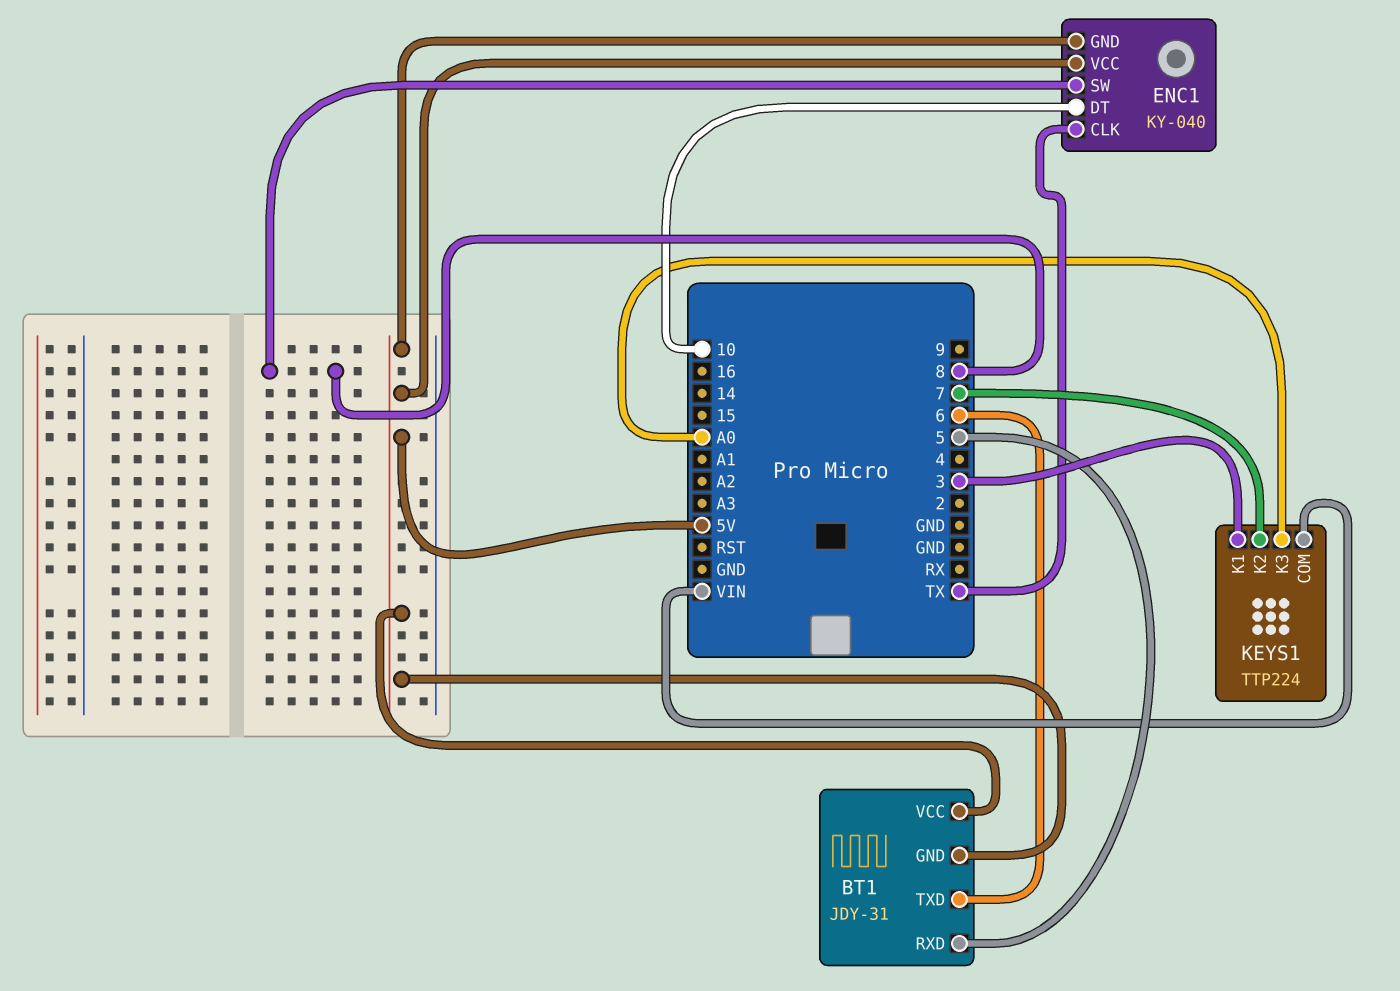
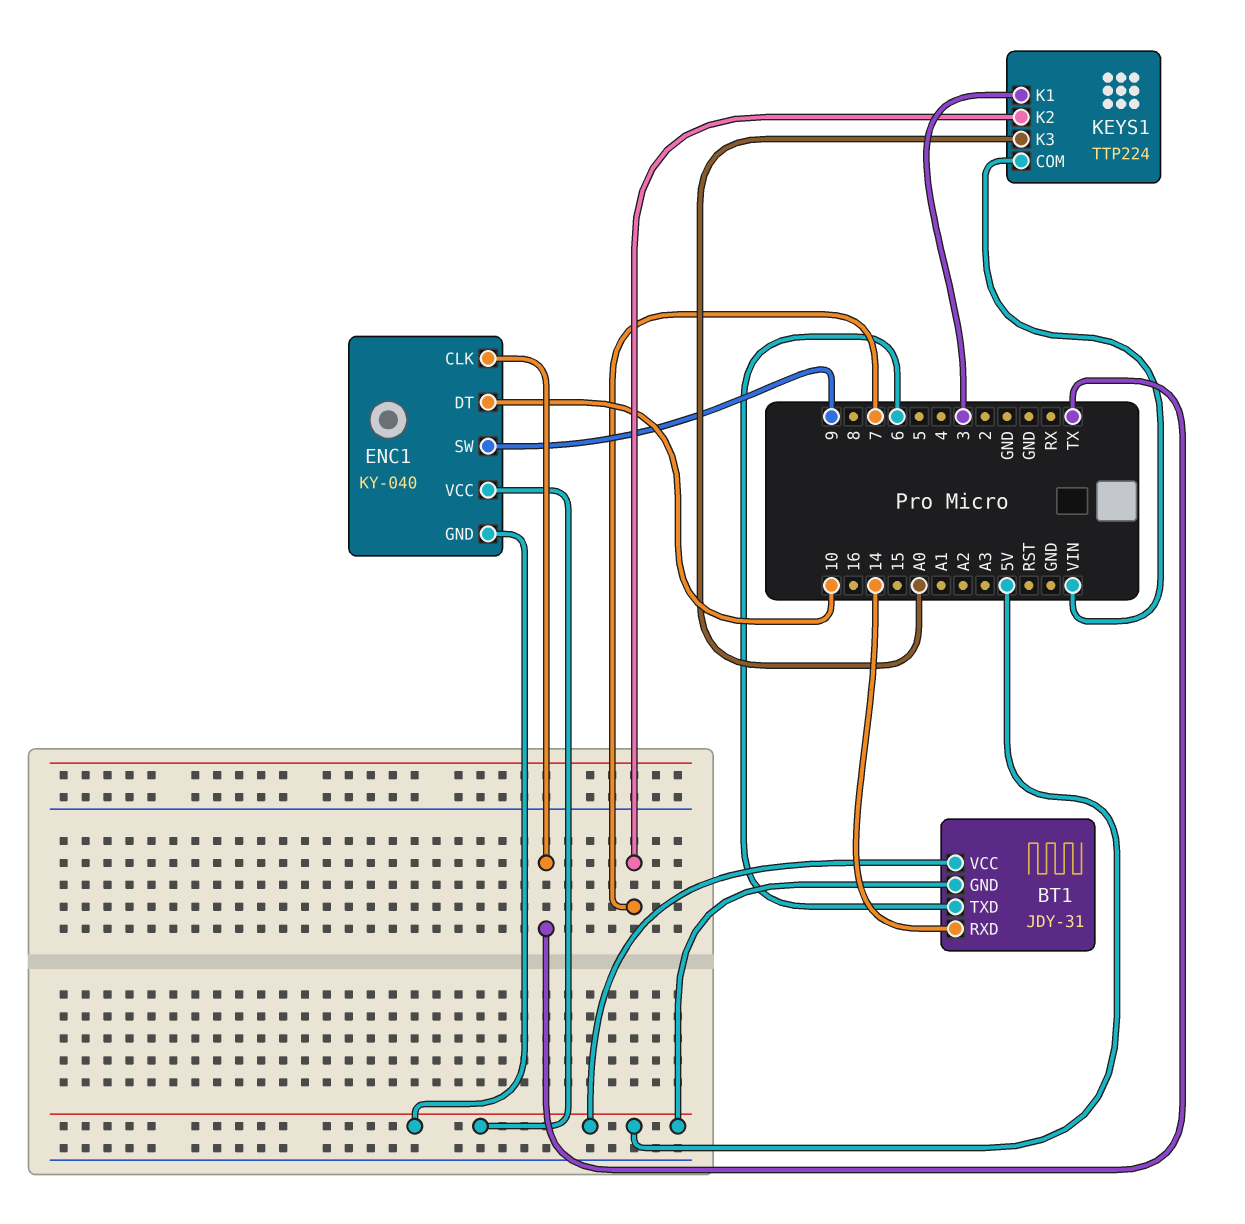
BT1 pin RXD: 5 -> 14
ENC1 pin SW: 8 -> 9

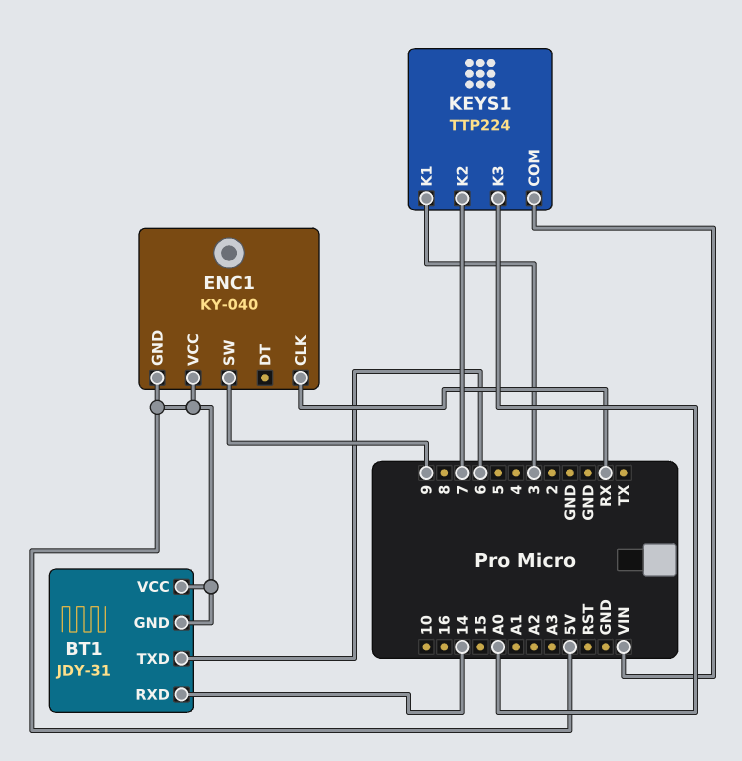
ENC1 pin CLK: TX -> RX
ENC1 pin DT: 10 -> none

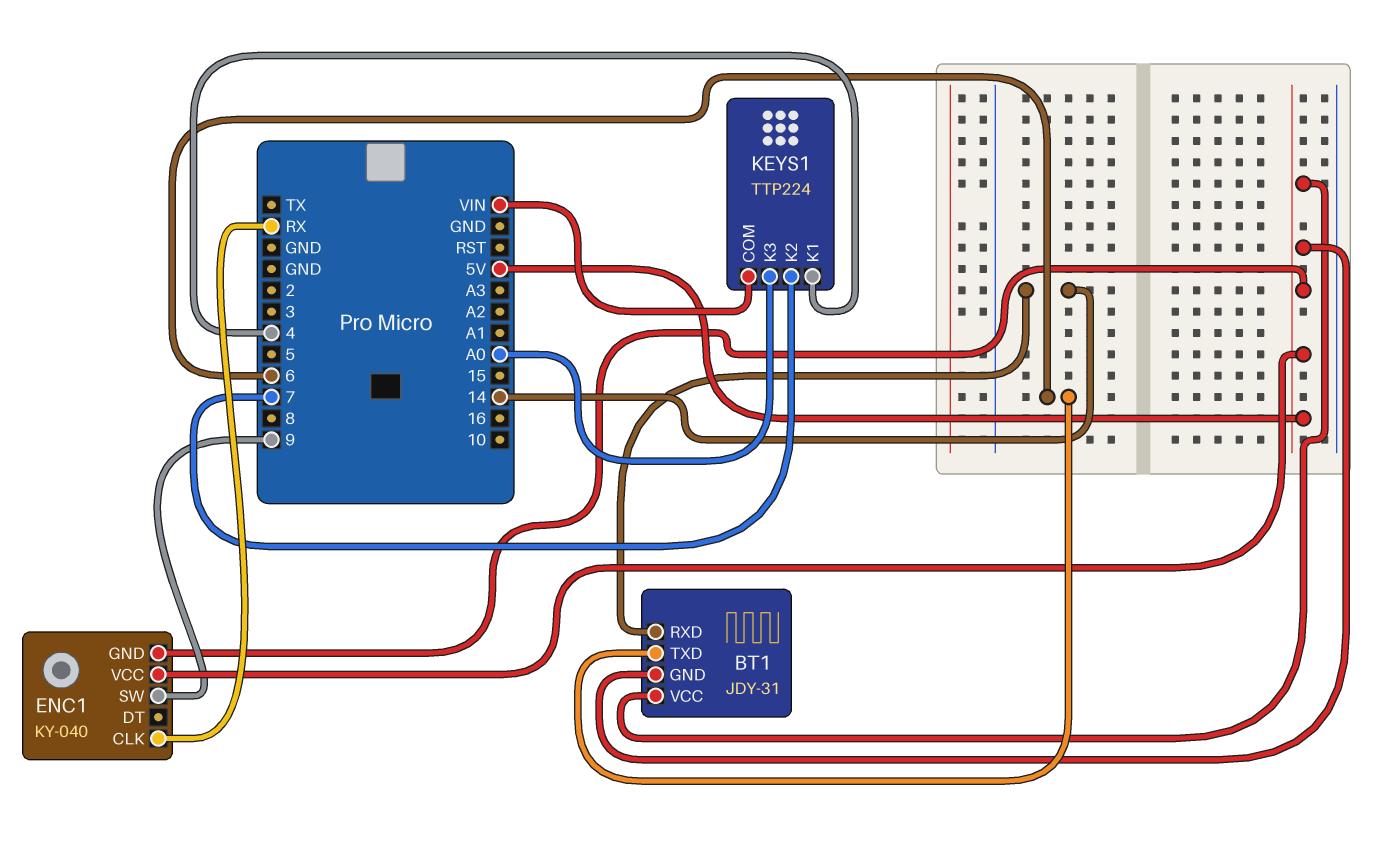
KEYS1 pin K1: 3 -> 4

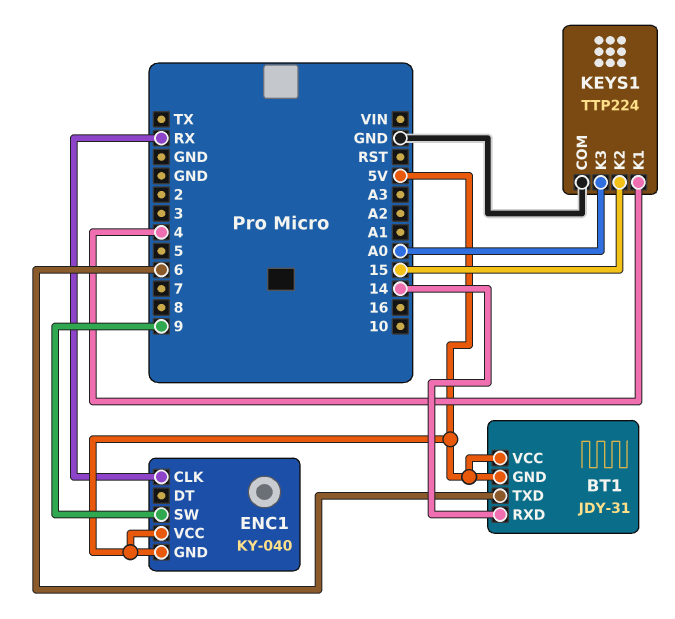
KEYS1 pin COM: VIN -> GND
KEYS1 pin K2: 7 -> 15

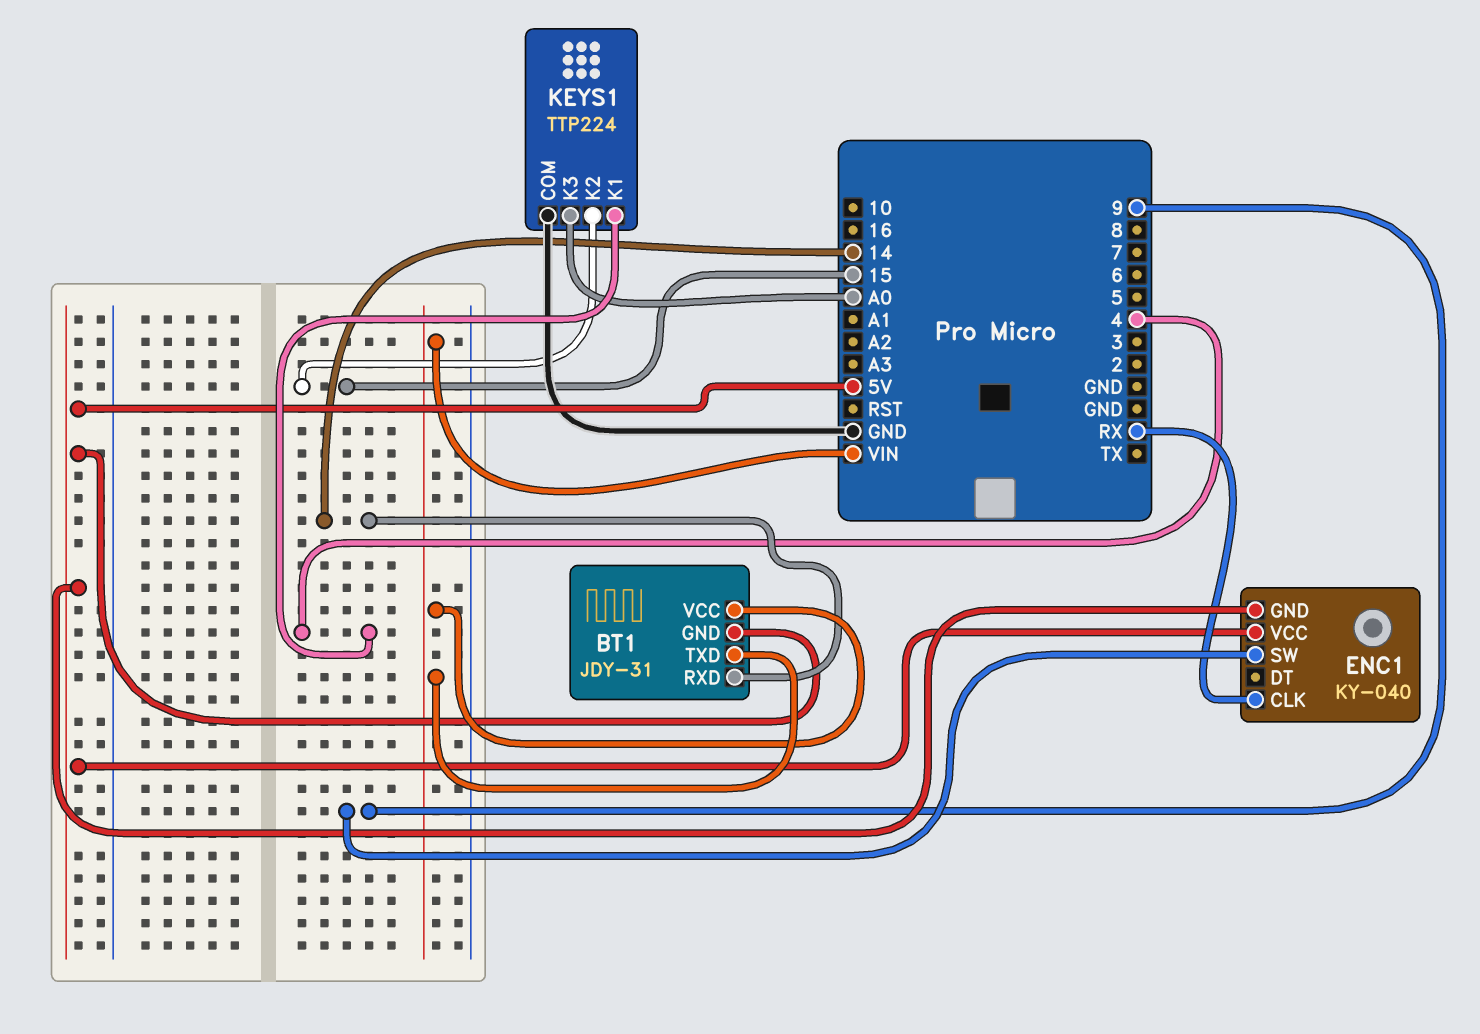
BT1 pin TXD: 6 -> VIN
BT1 pin VCC: 5V -> VIN

